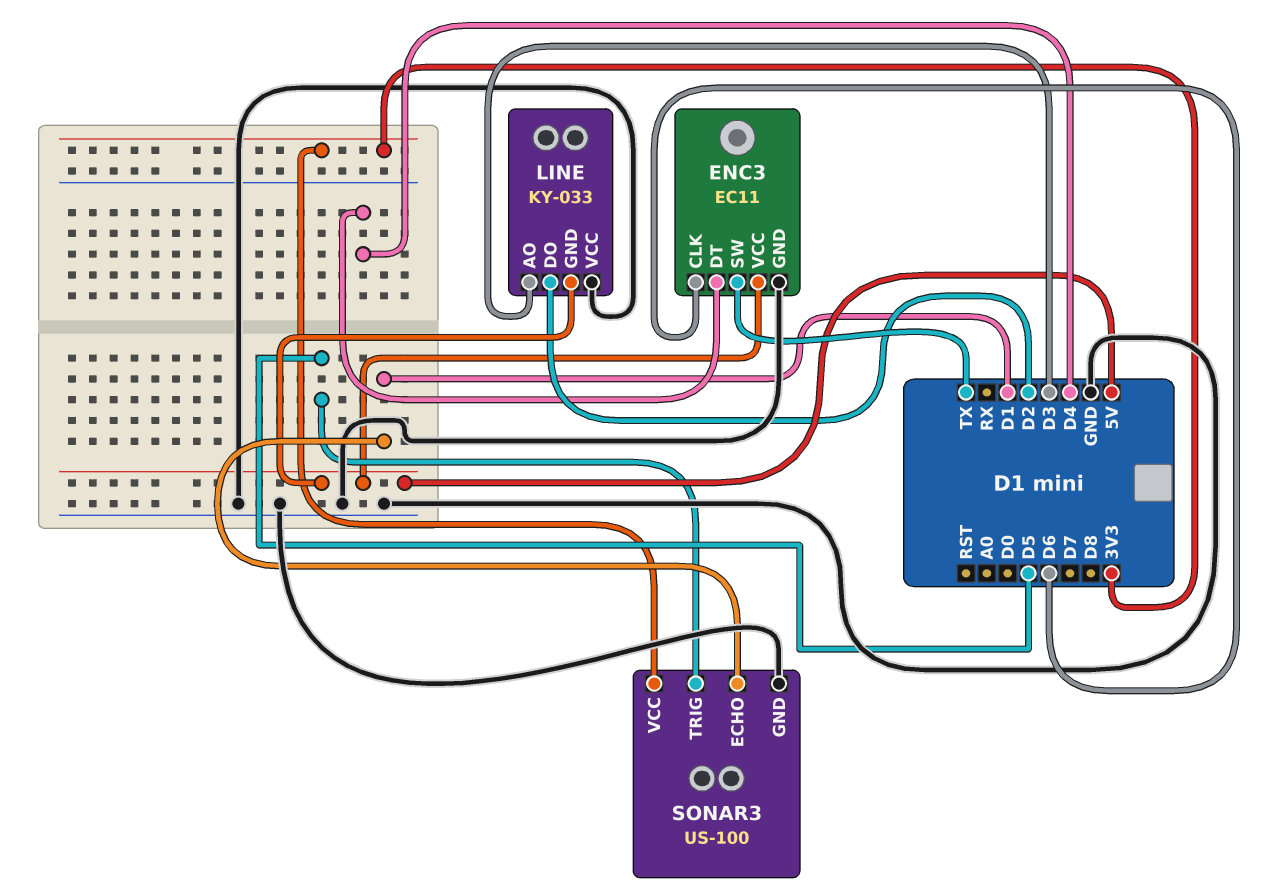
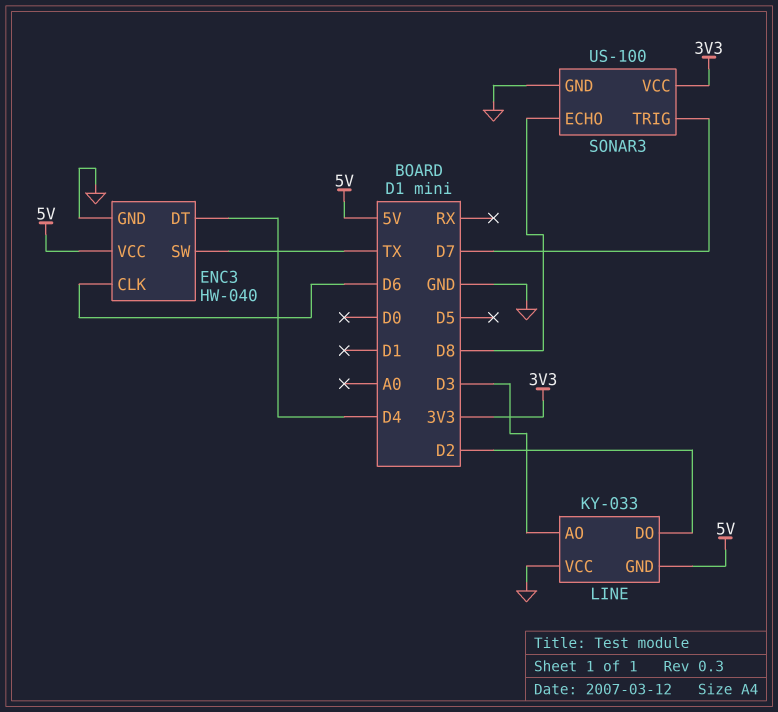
ENC3: EC11 -> HW-040
SONAR3 pin ECHO: D1 -> D8
SONAR3 pin TRIG: D5 -> D7

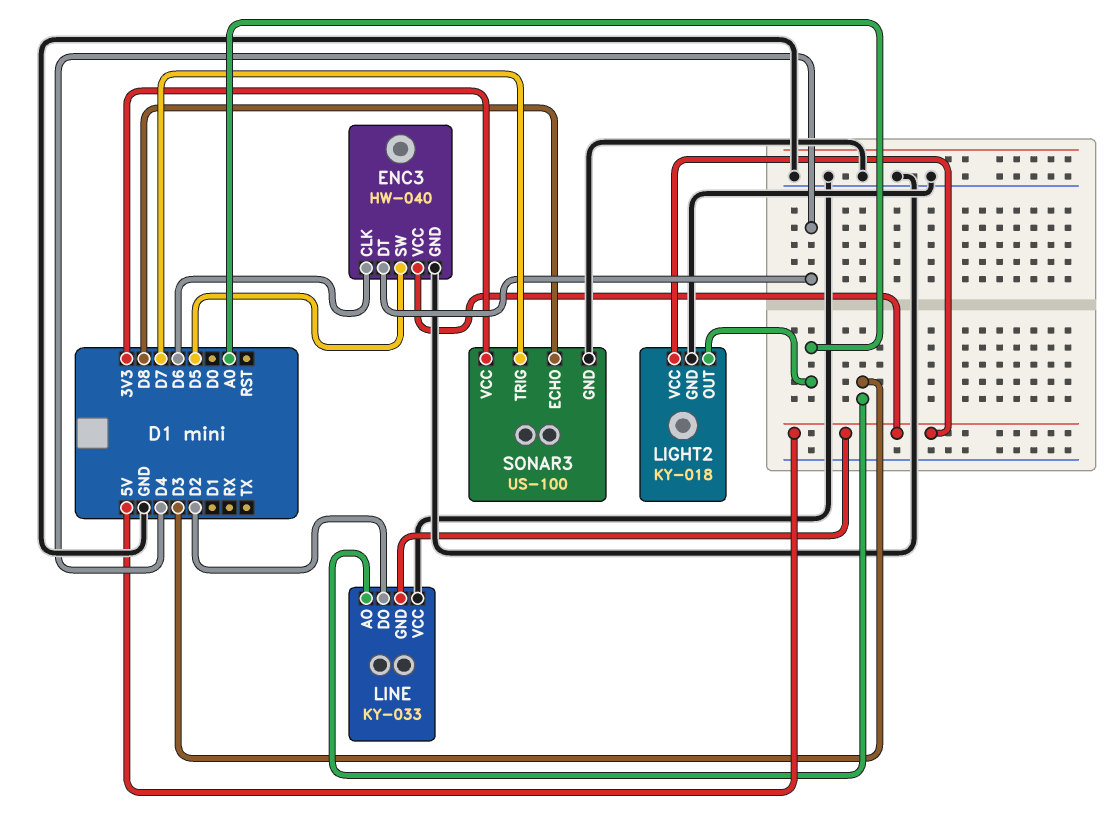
ENC3 pin SW: TX -> D5
LIGHT2: none -> KY-018
LIGHT2 pin GND: none -> GND
LIGHT2 pin OUT: none -> A0
LIGHT2 pin VCC: none -> 5V

